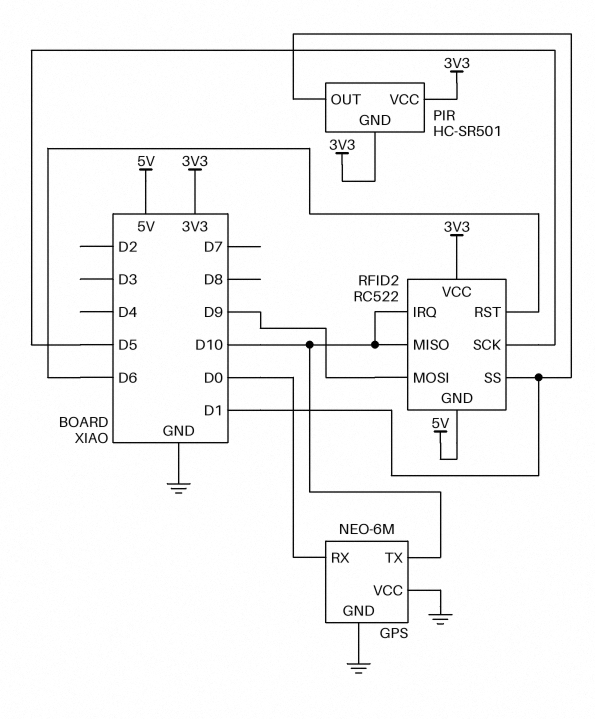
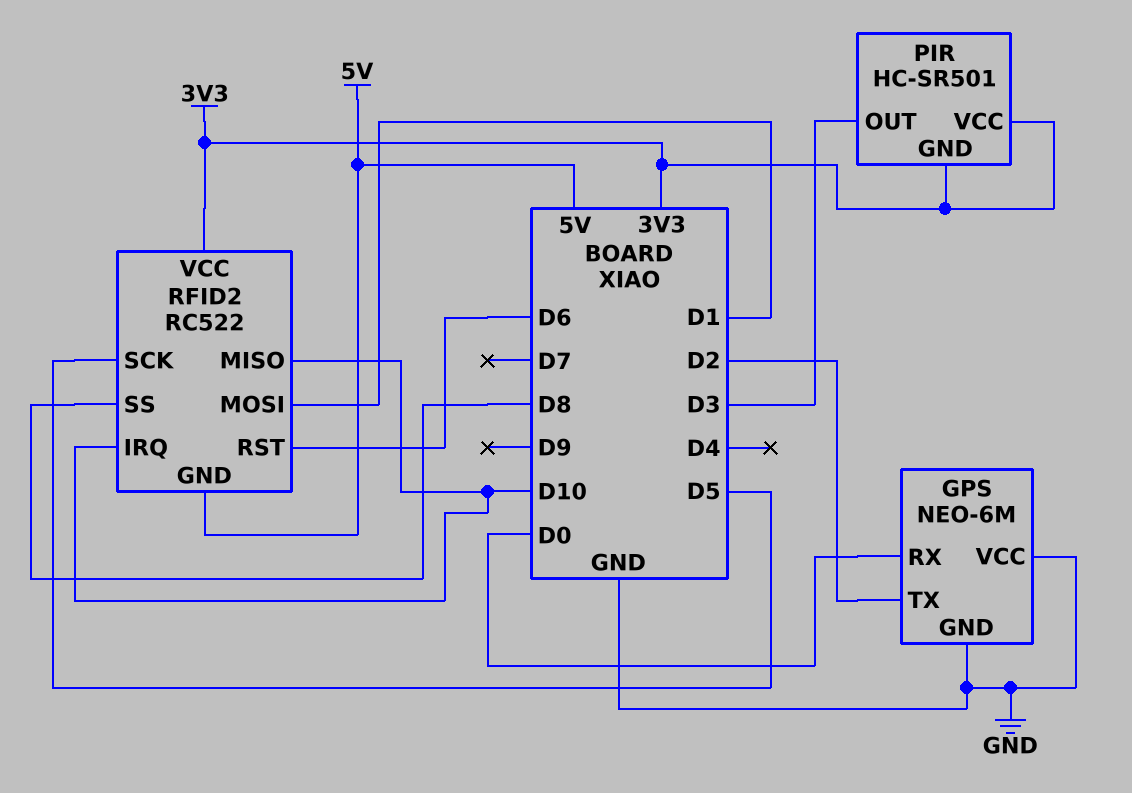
GPS pin TX: D10 -> D2
PIR pin OUT: D1 -> D3
RFID2 pin MOSI: D9 -> D1
RFID2 pin SS: D1 -> D8

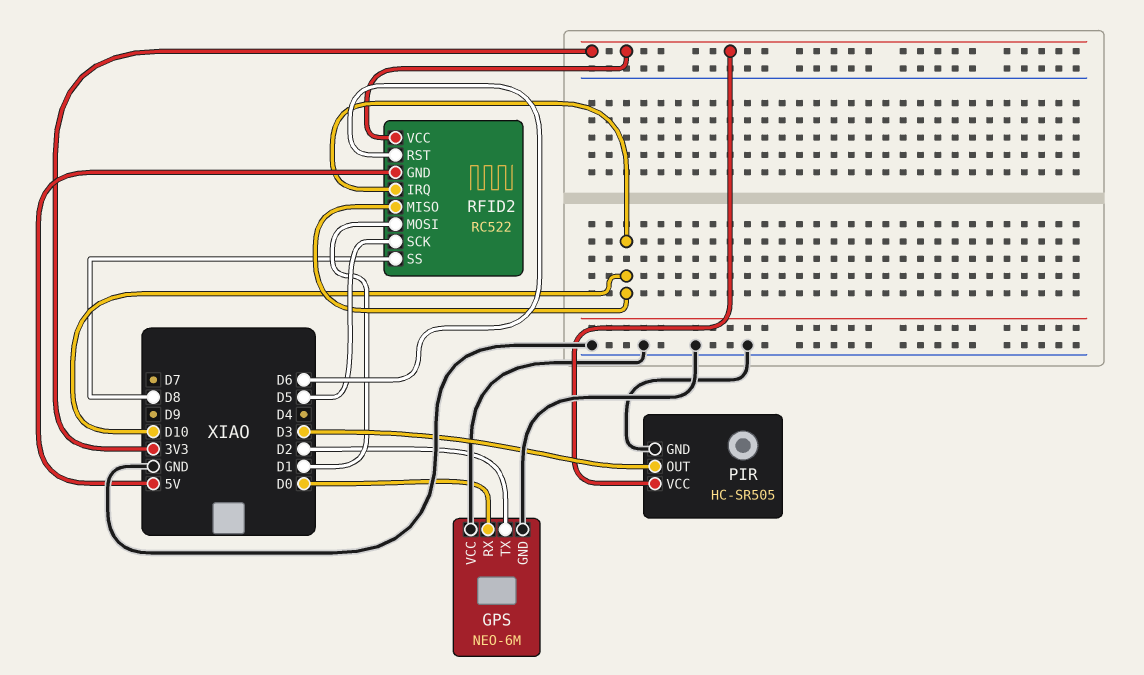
PIR: HC-SR501 -> HC-SR505
PIR pin GND: 3V3 -> GND

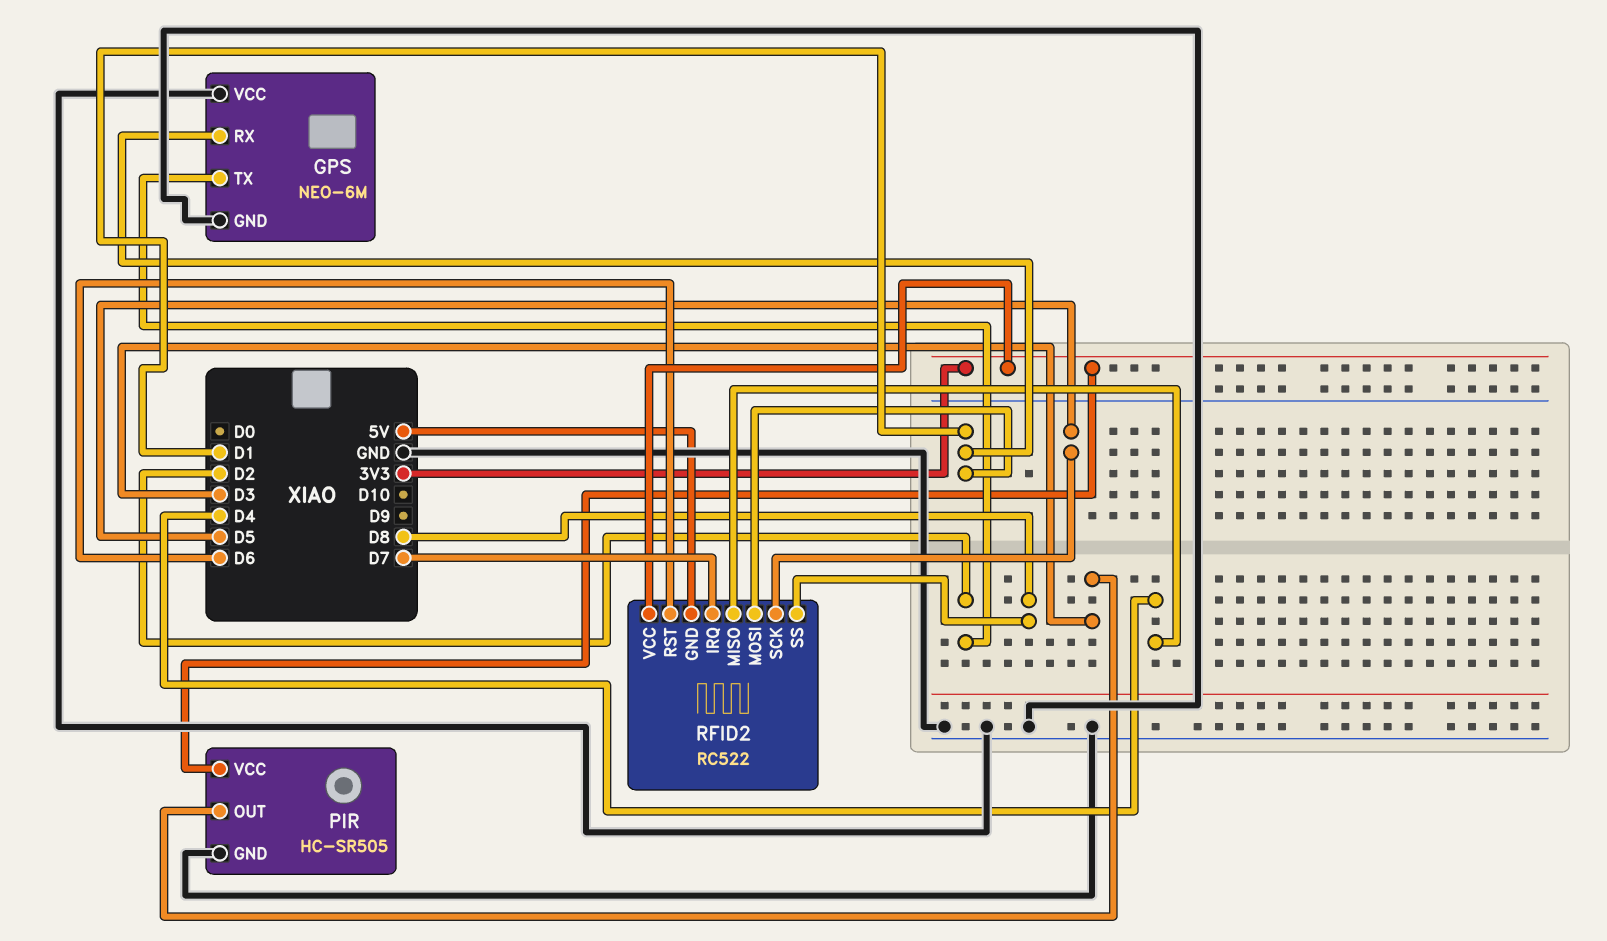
GPS pin RX: D0 -> D1
RFID2 pin IRQ: D10 -> D7
RFID2 pin MISO: D10 -> D4

